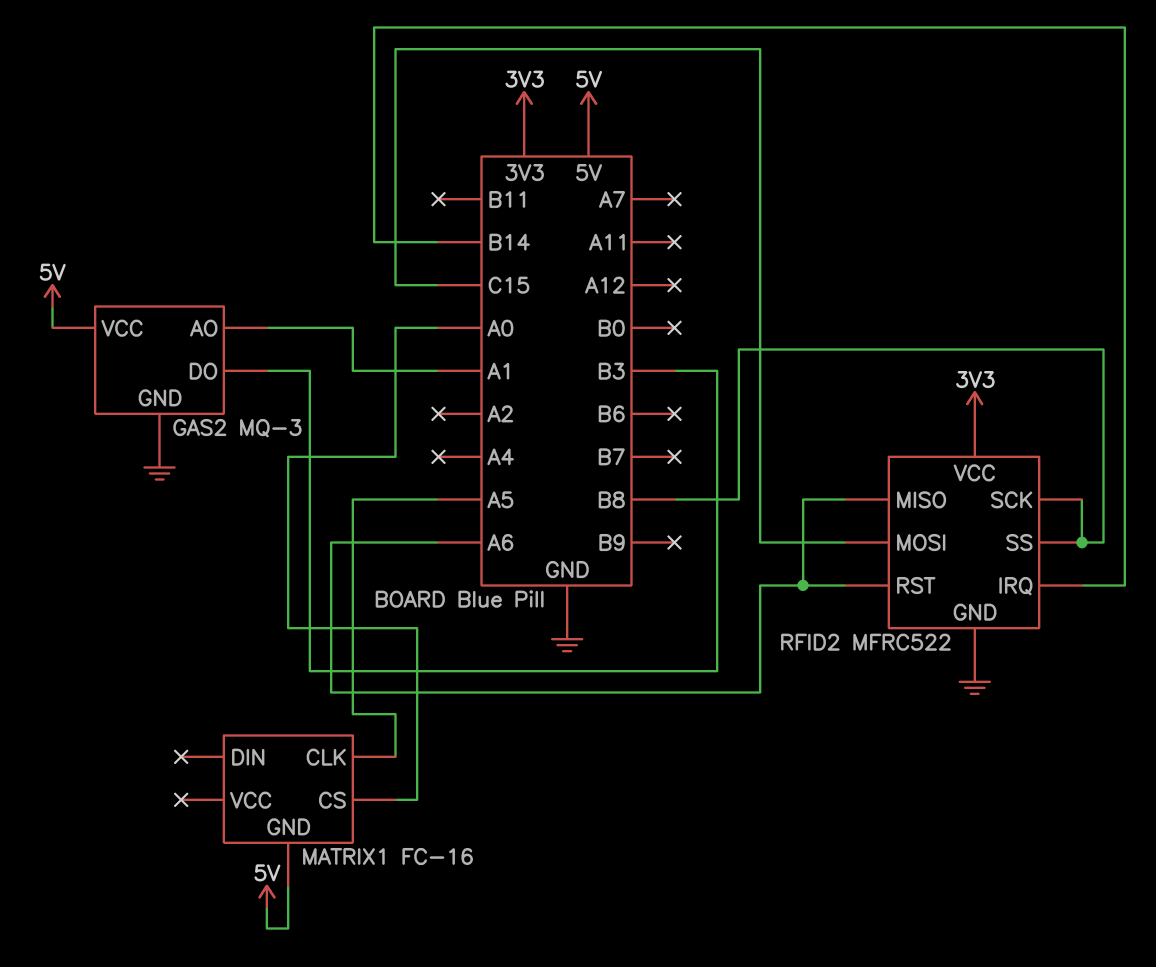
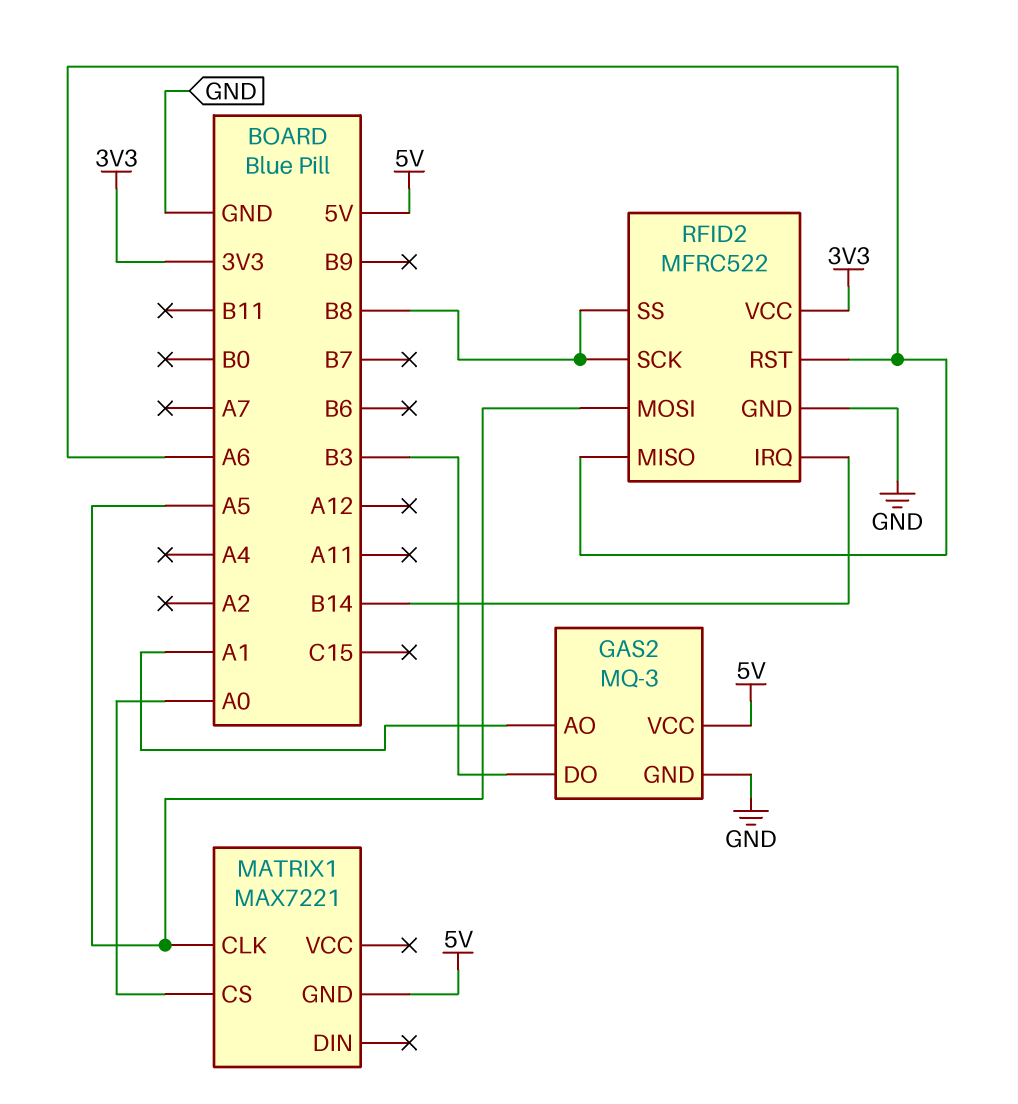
MATRIX1: FC-16 -> MAX7221
RFID2 pin MOSI: C15 -> A5

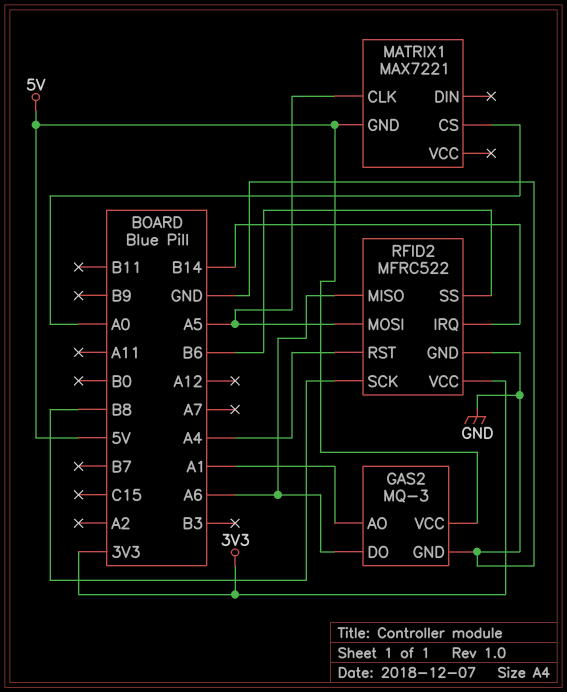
GAS2 pin DO: B3 -> A6
RFID2 pin RST: A6 -> A4
RFID2 pin SS: B8 -> B6

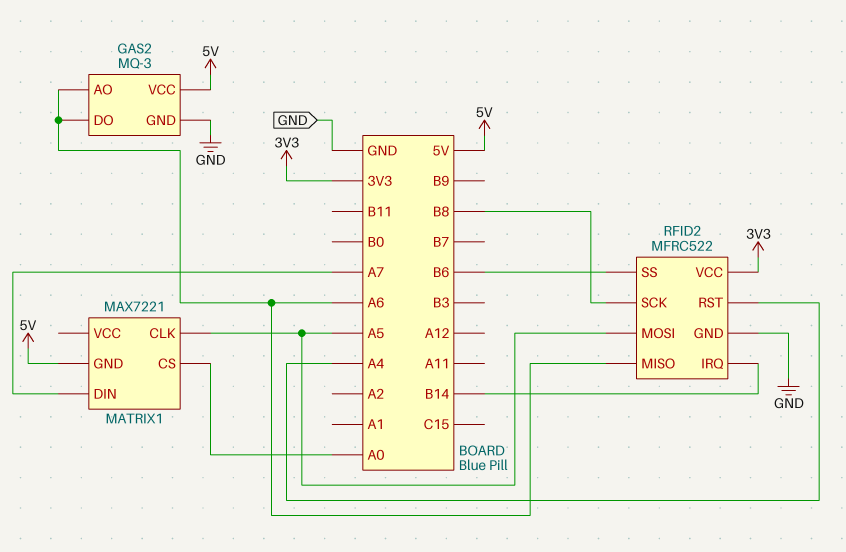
GAS2 pin AO: A1 -> A6
MATRIX1 pin DIN: none -> A7

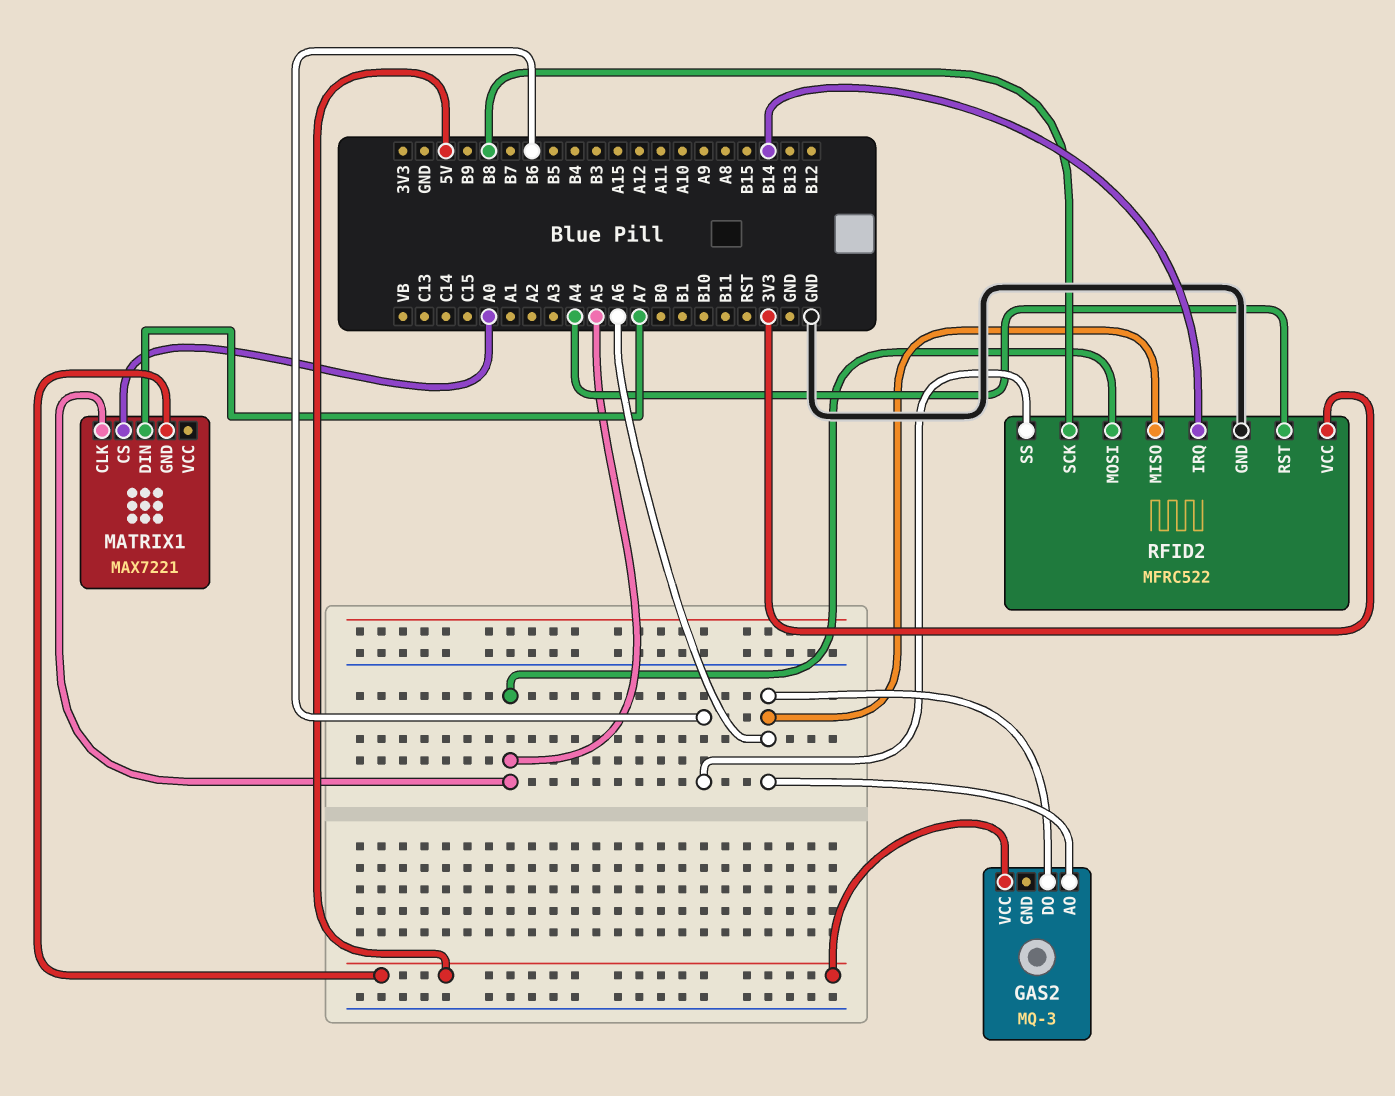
GAS2 pin GND: GND -> none

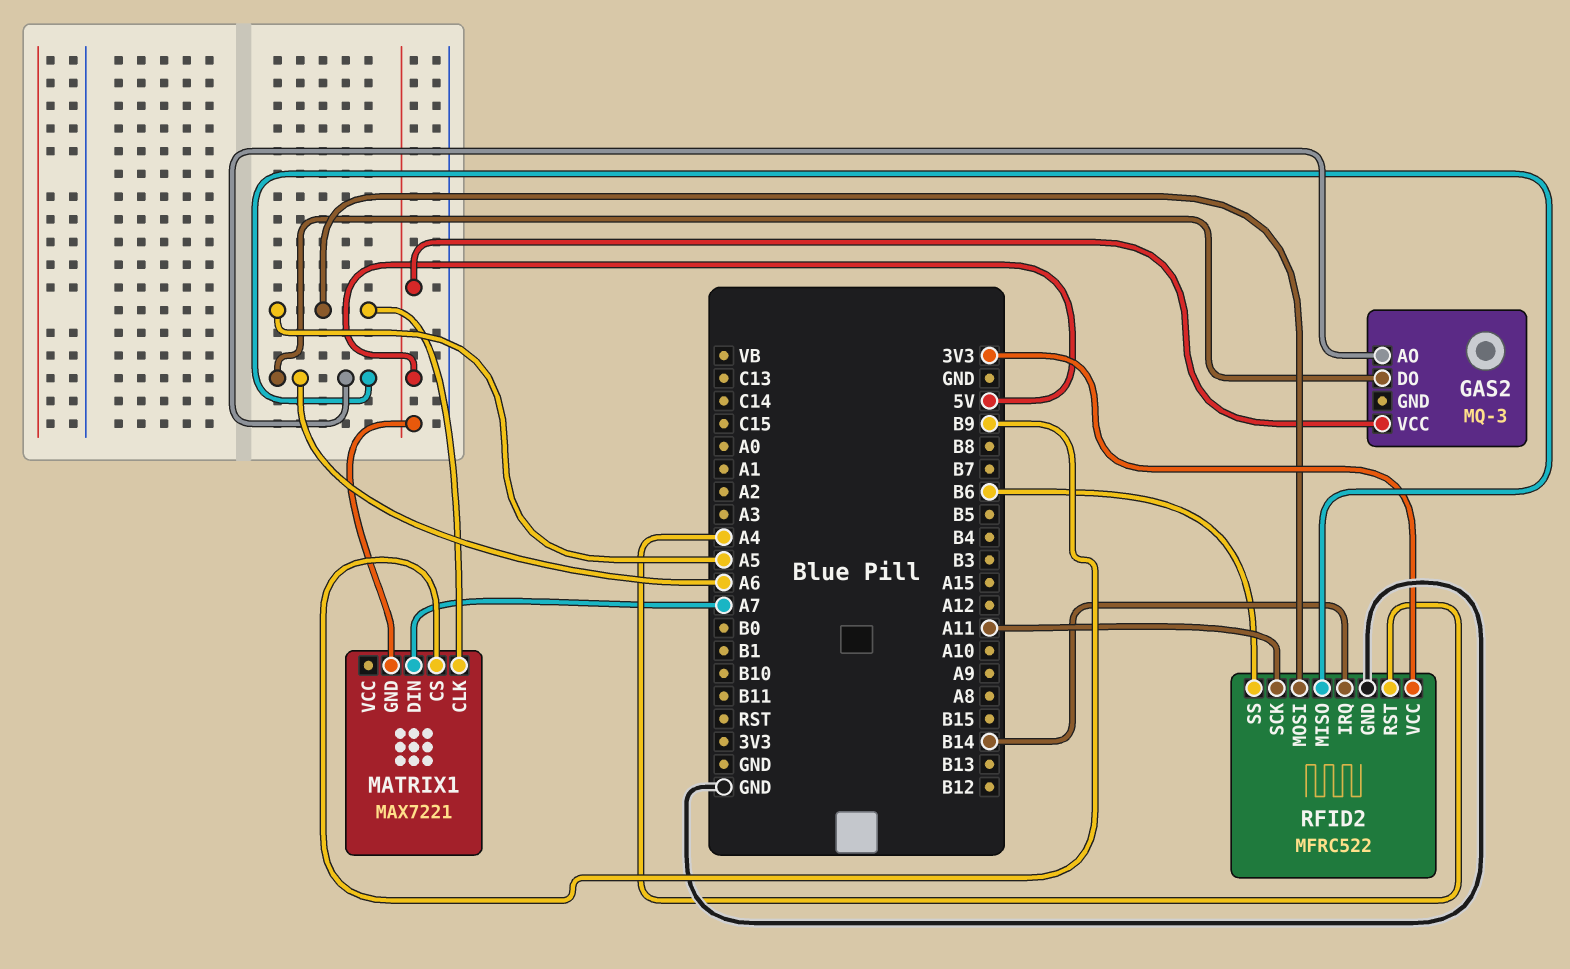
MATRIX1 pin CS: A0 -> B9
RFID2 pin SCK: B8 -> A11

